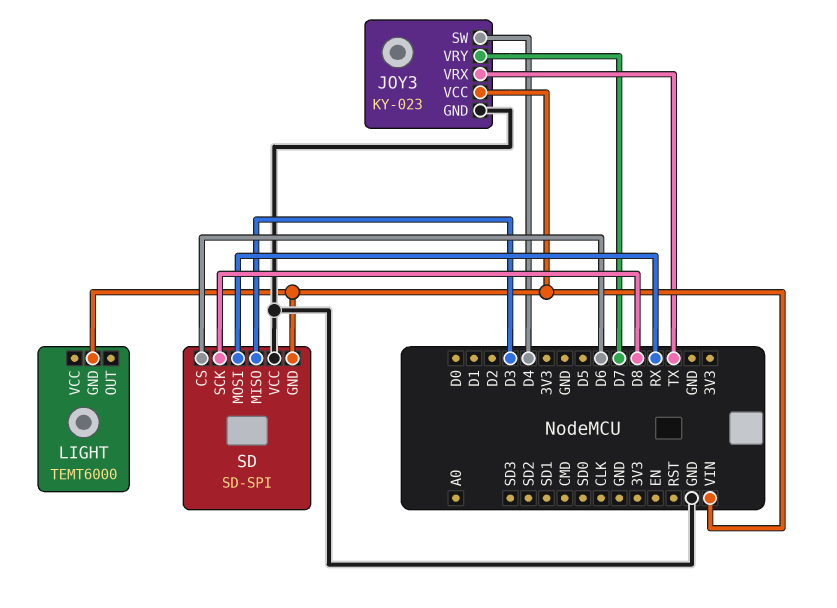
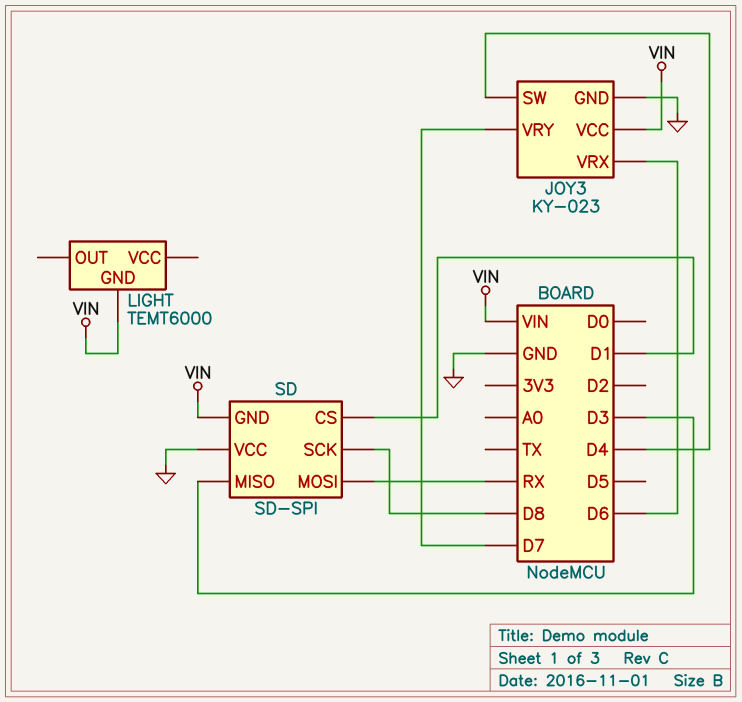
JOY3 pin VRX: TX -> D6
SD pin CS: D6 -> D1

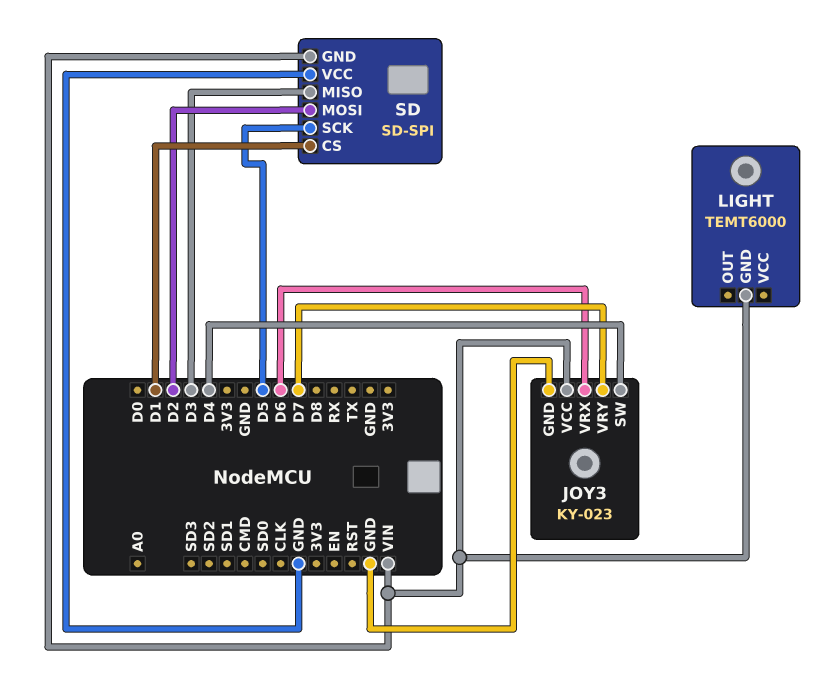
SD pin MOSI: RX -> D2
SD pin SCK: D8 -> D5

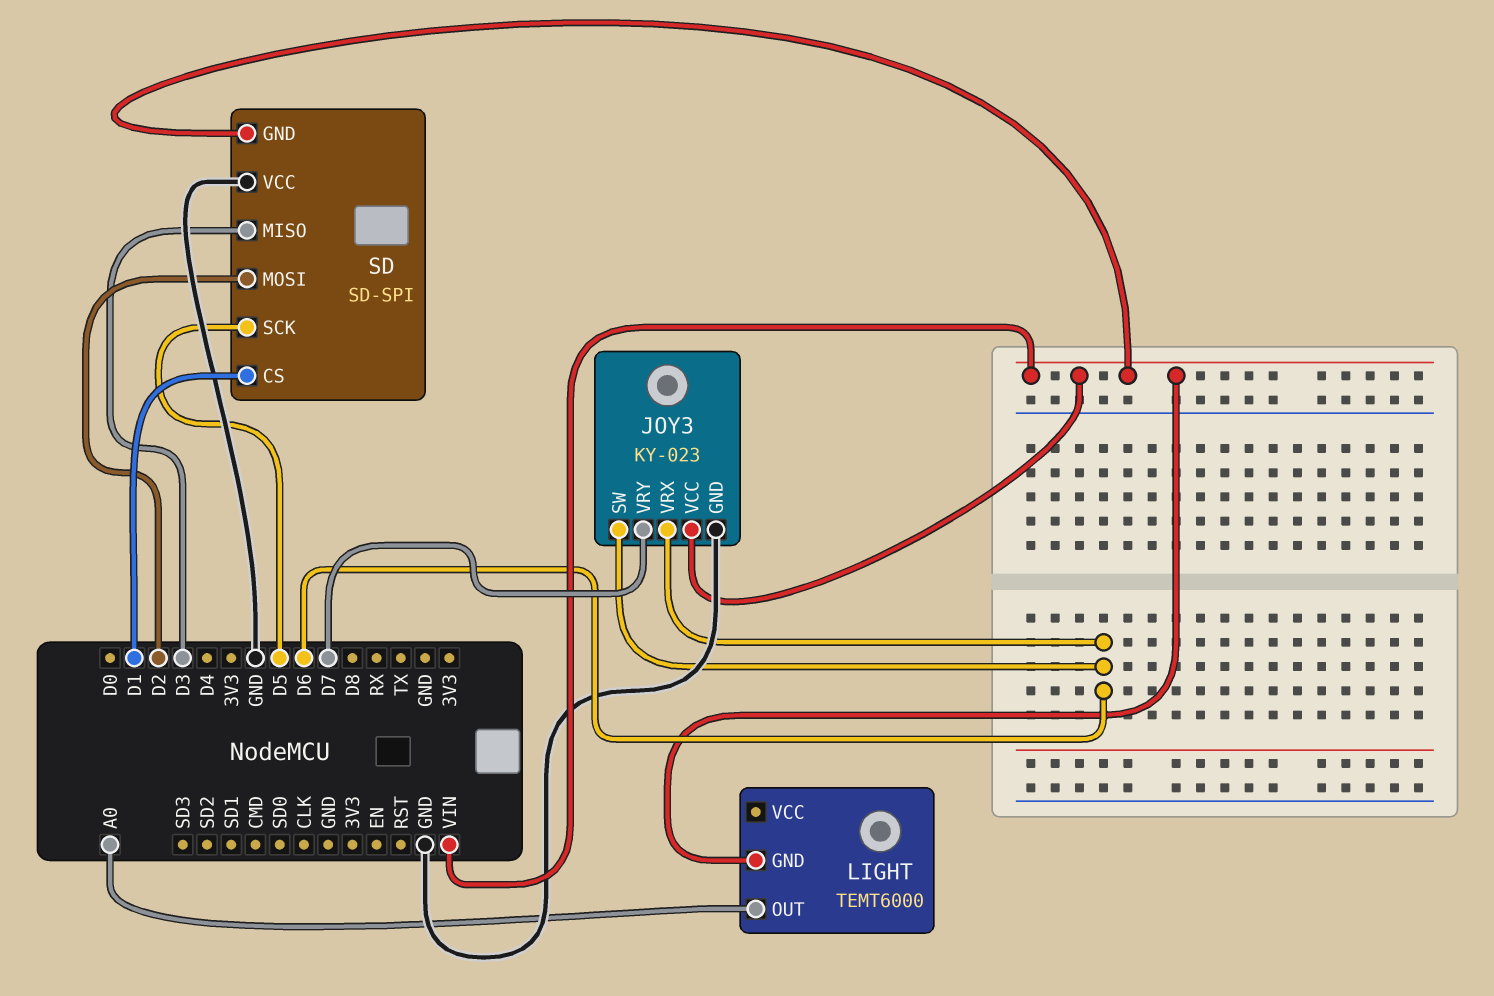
JOY3 pin SW: D4 -> D6
LIGHT pin OUT: none -> A0

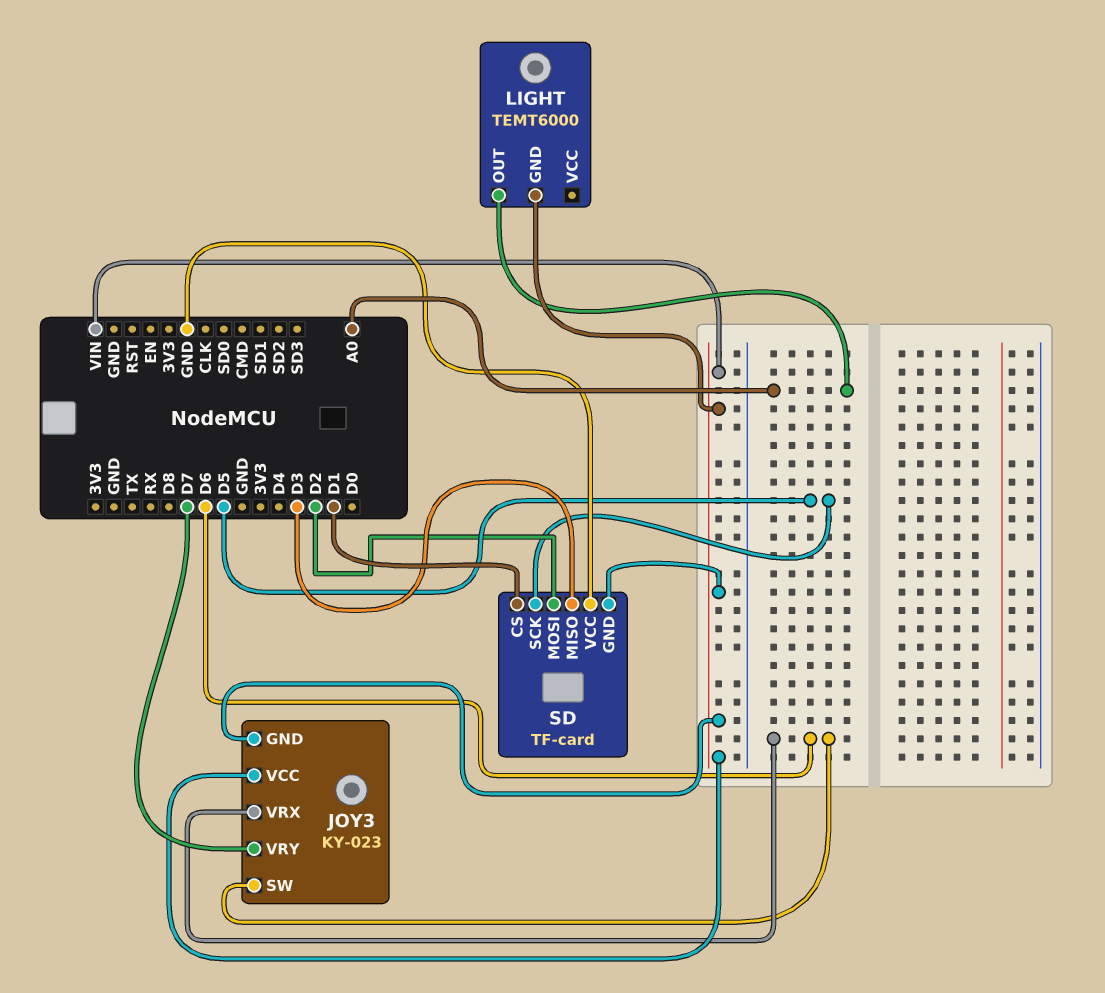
JOY3 pin GND: GND -> VIN
SD: SD-SPI -> TF-card

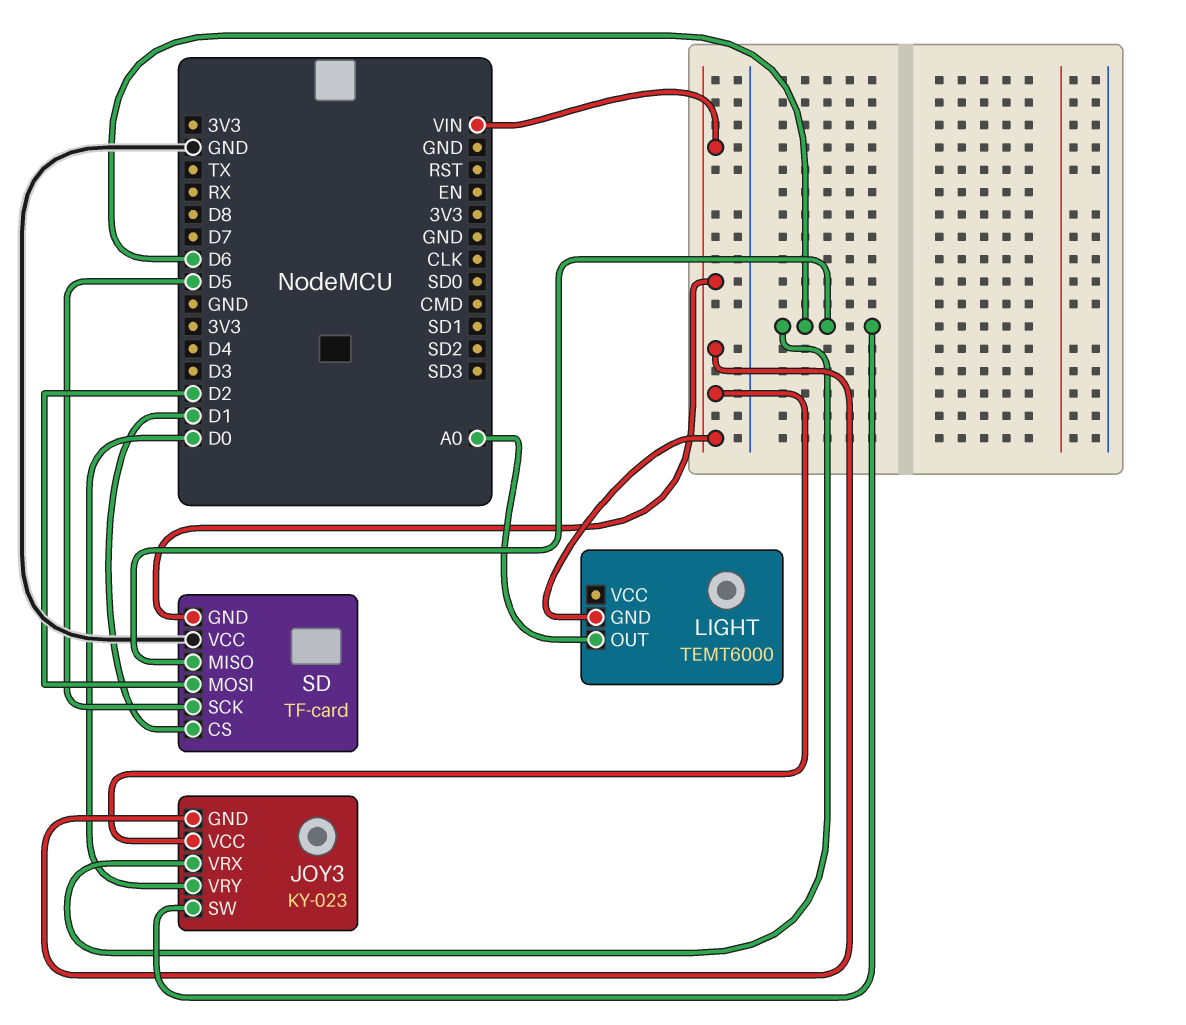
JOY3 pin VRY: D7 -> D0
SD pin MISO: D3 -> D6

